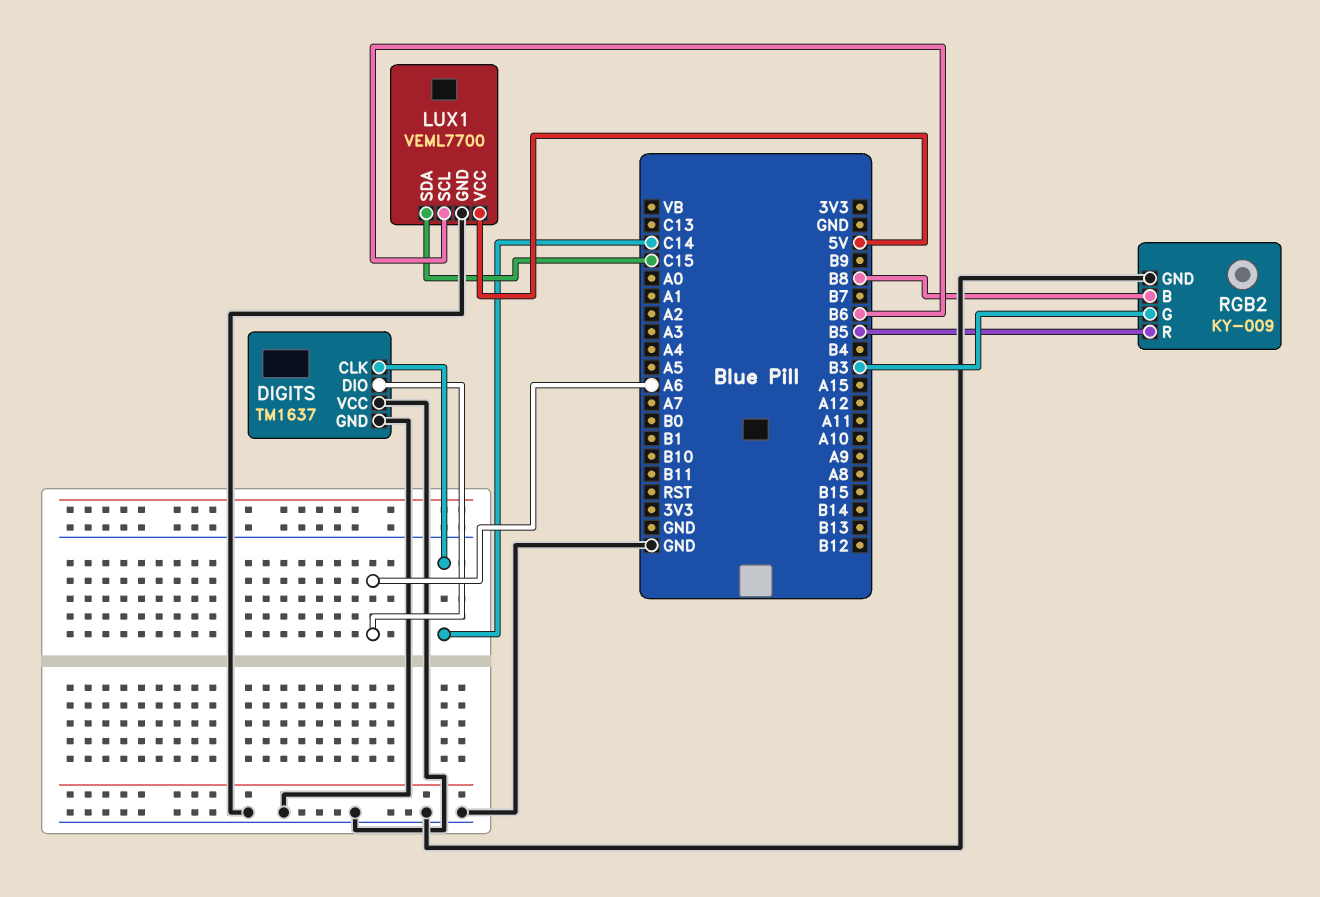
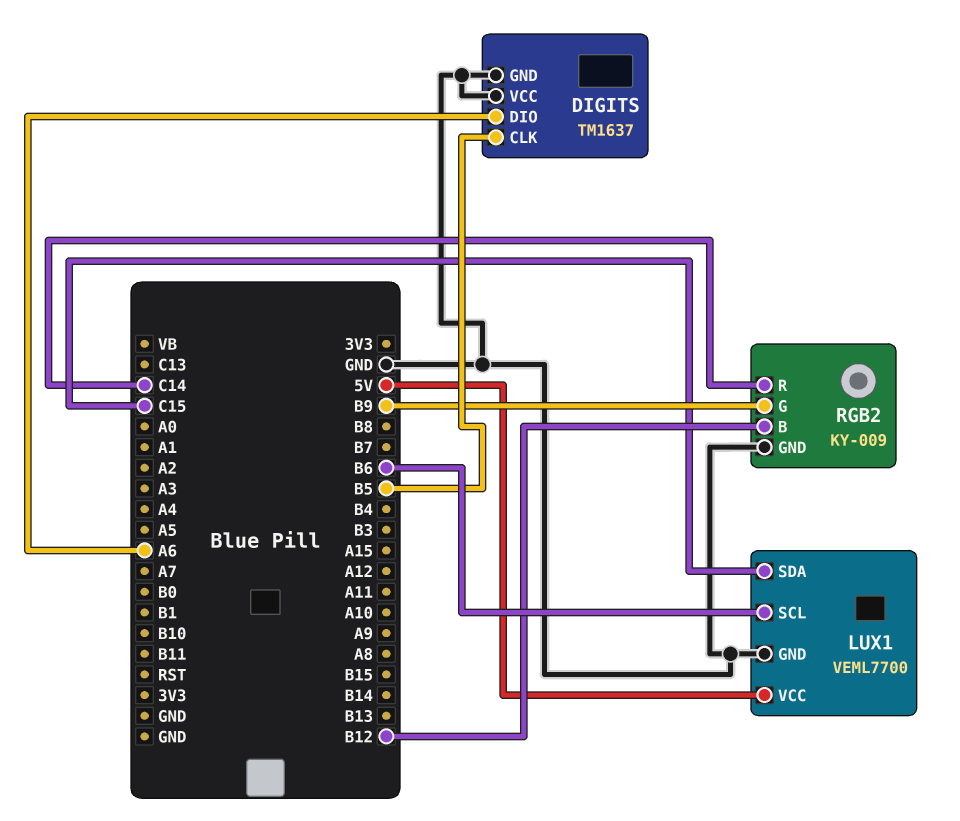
DIGITS pin CLK: C14 -> B5
RGB2 pin B: B8 -> B12
RGB2 pin G: B3 -> B9
RGB2 pin R: B5 -> C14

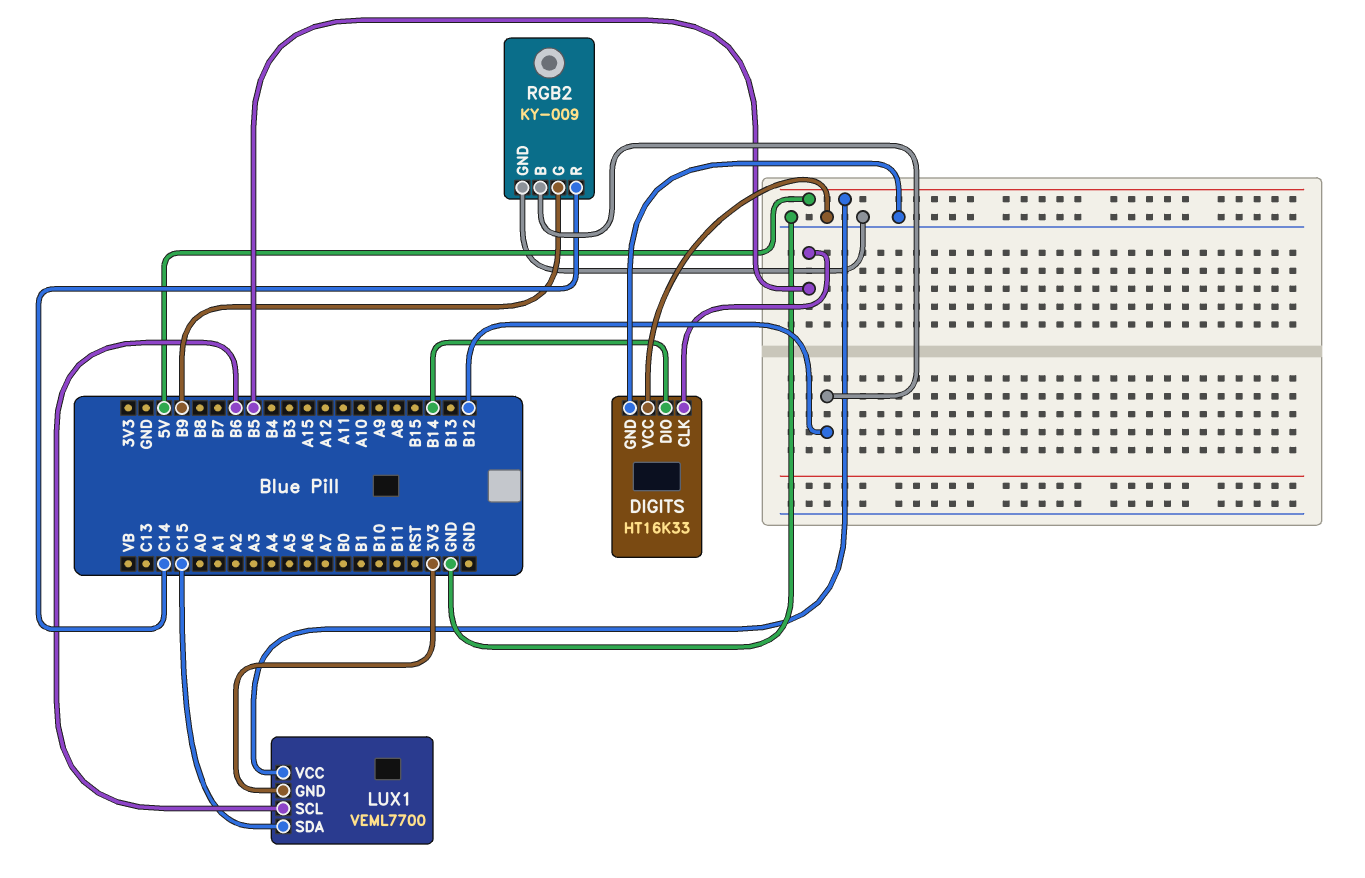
DIGITS: TM1637 -> HT16K33
DIGITS pin DIO: A6 -> B14
LUX1 pin GND: GND -> 3V3

